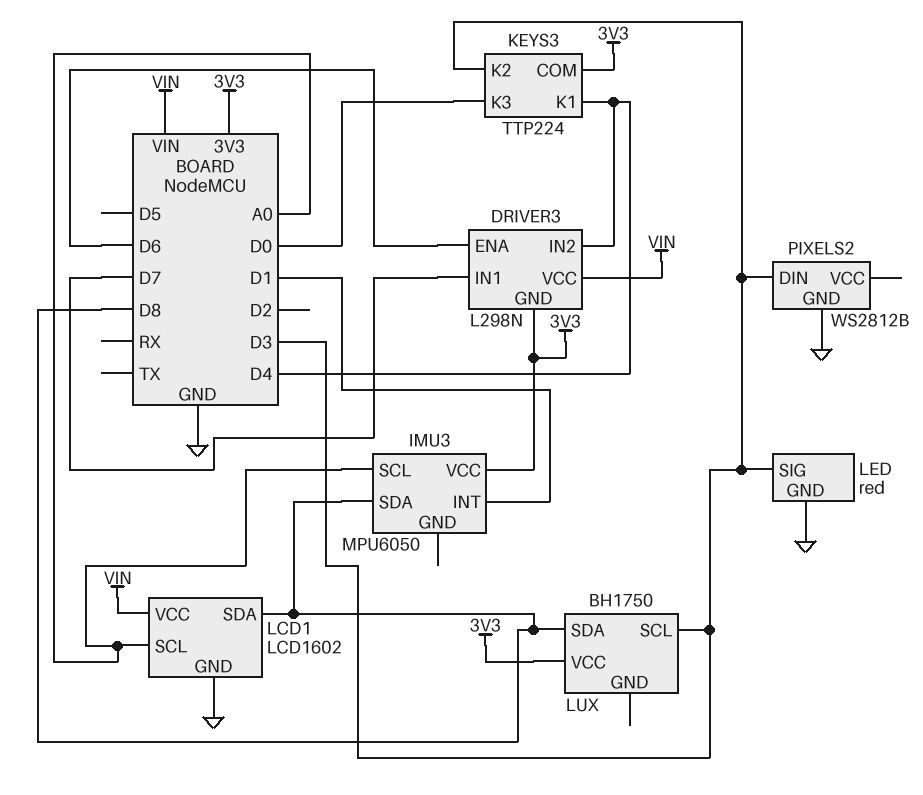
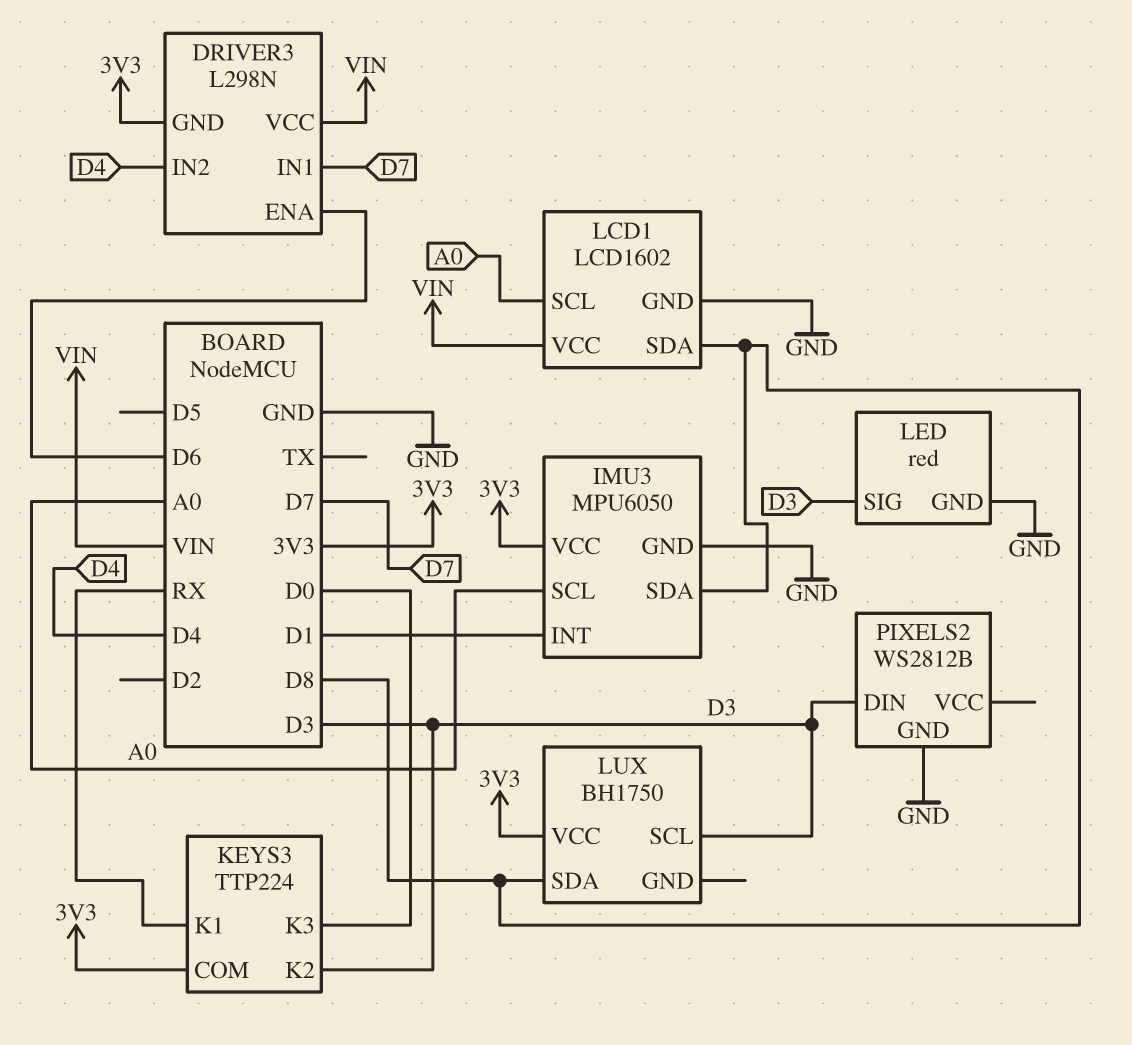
IMU3 pin GND: none -> GND
KEYS3 pin K1: D4 -> RX

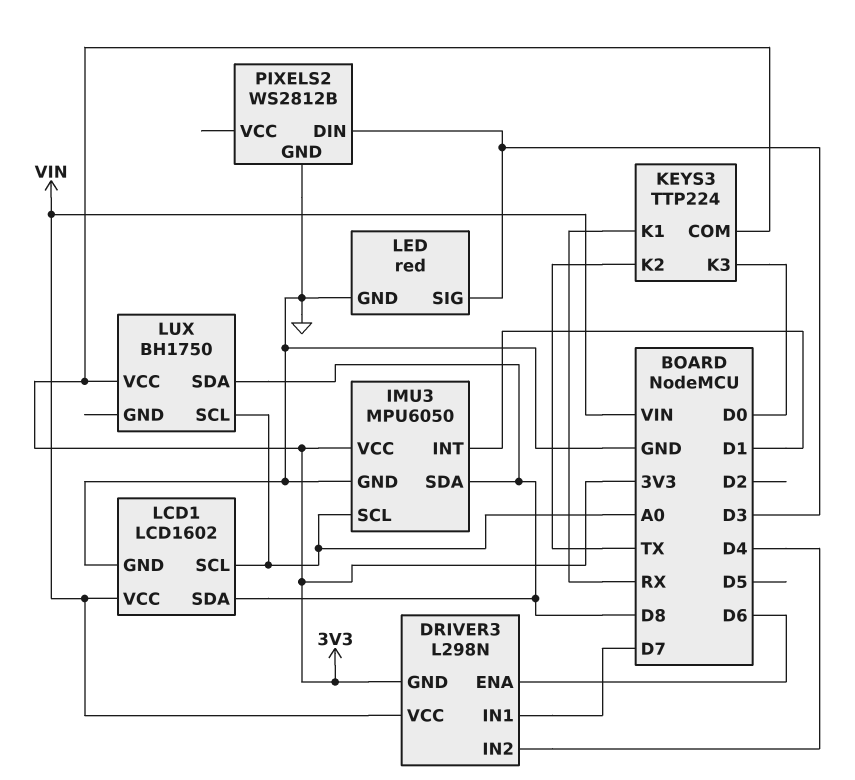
KEYS3 pin K2: D3 -> TX
LUX pin SCL: D3 -> A0

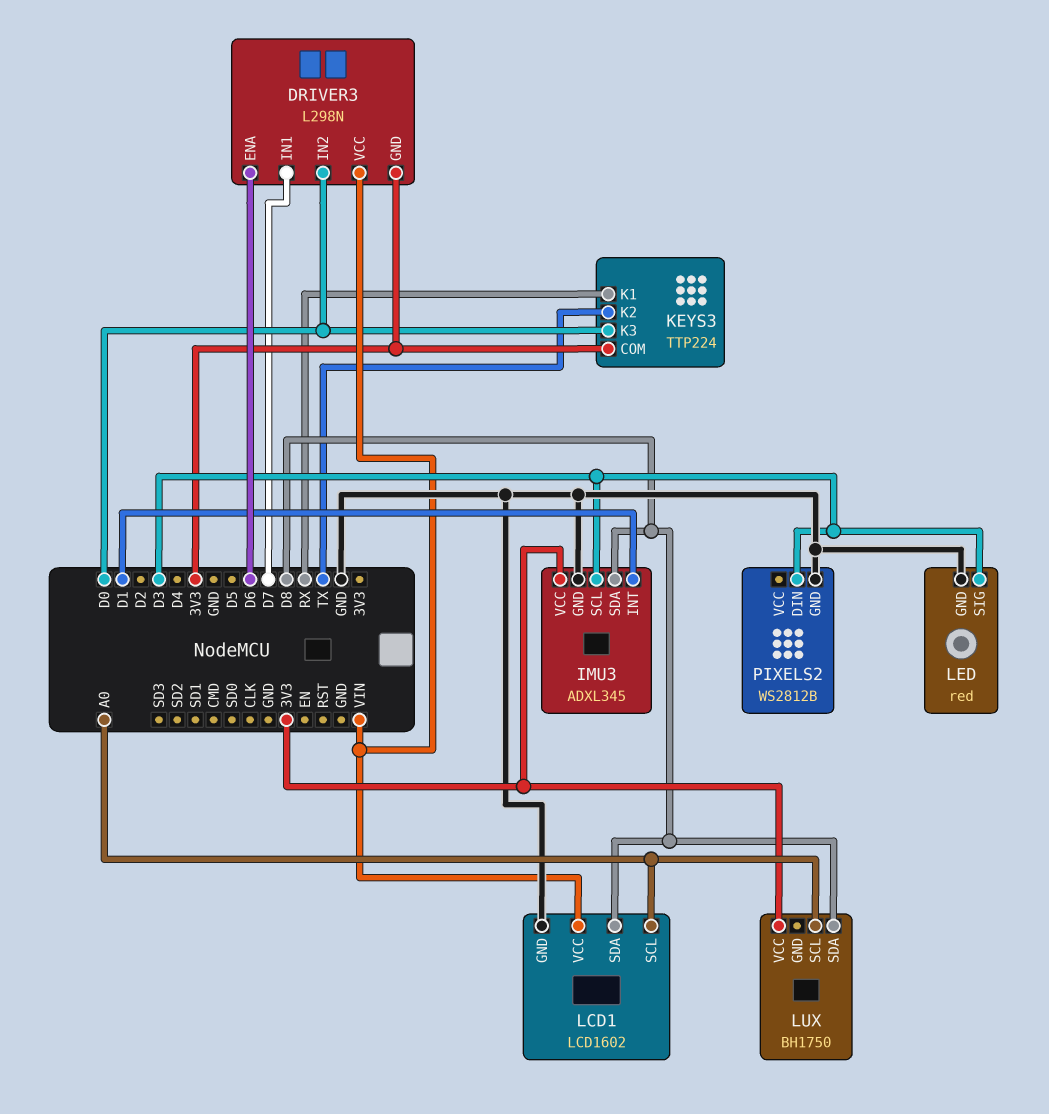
DRIVER3 pin IN2: D4 -> D0
IMU3: MPU6050 -> ADXL345
IMU3 pin SCL: A0 -> D3

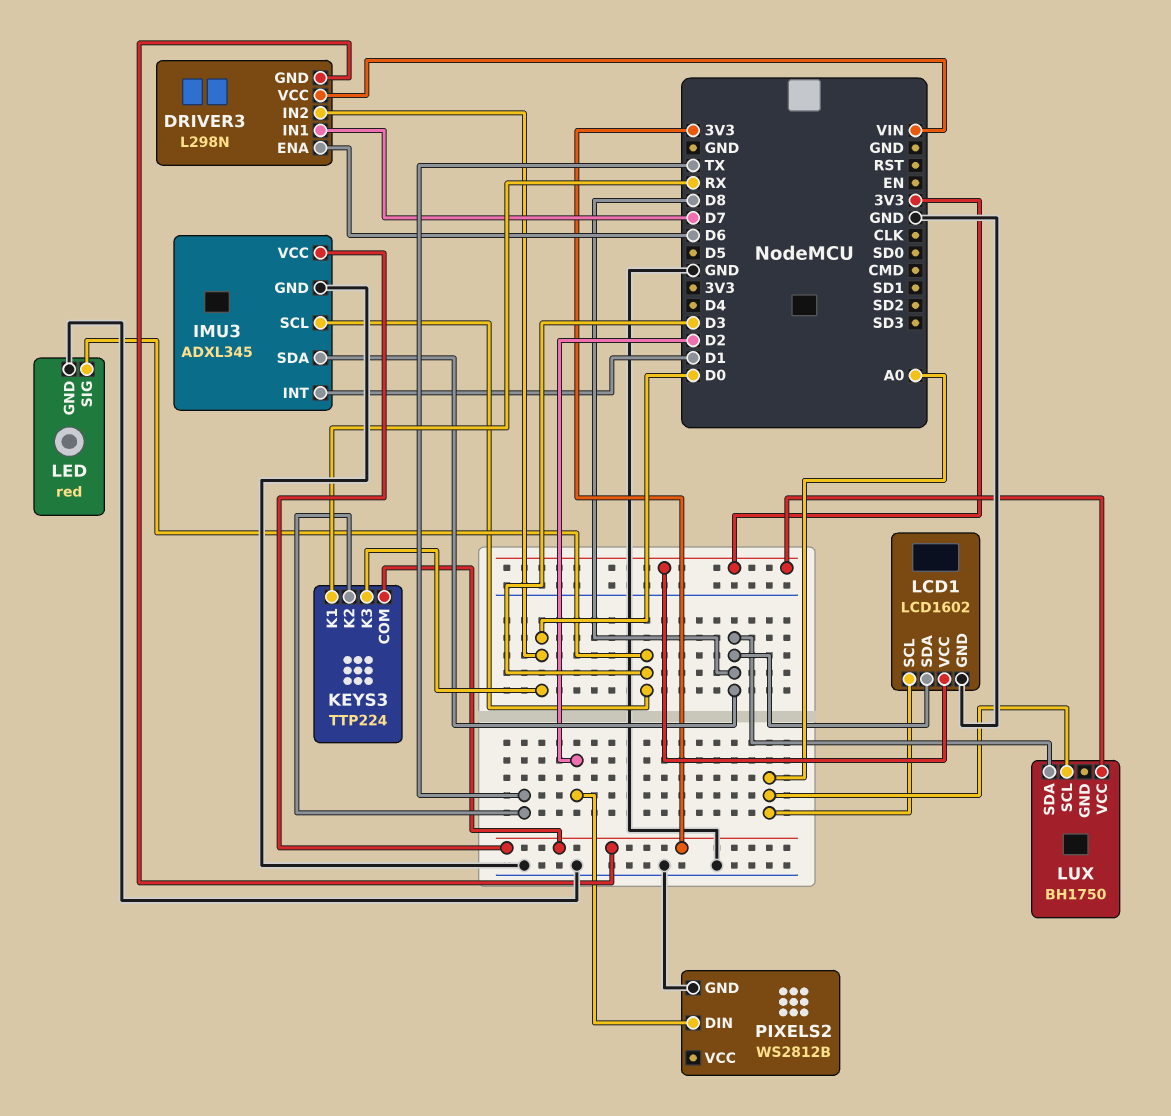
LCD1 pin VCC: VIN -> 3V3
PIXELS2 pin DIN: D3 -> D2

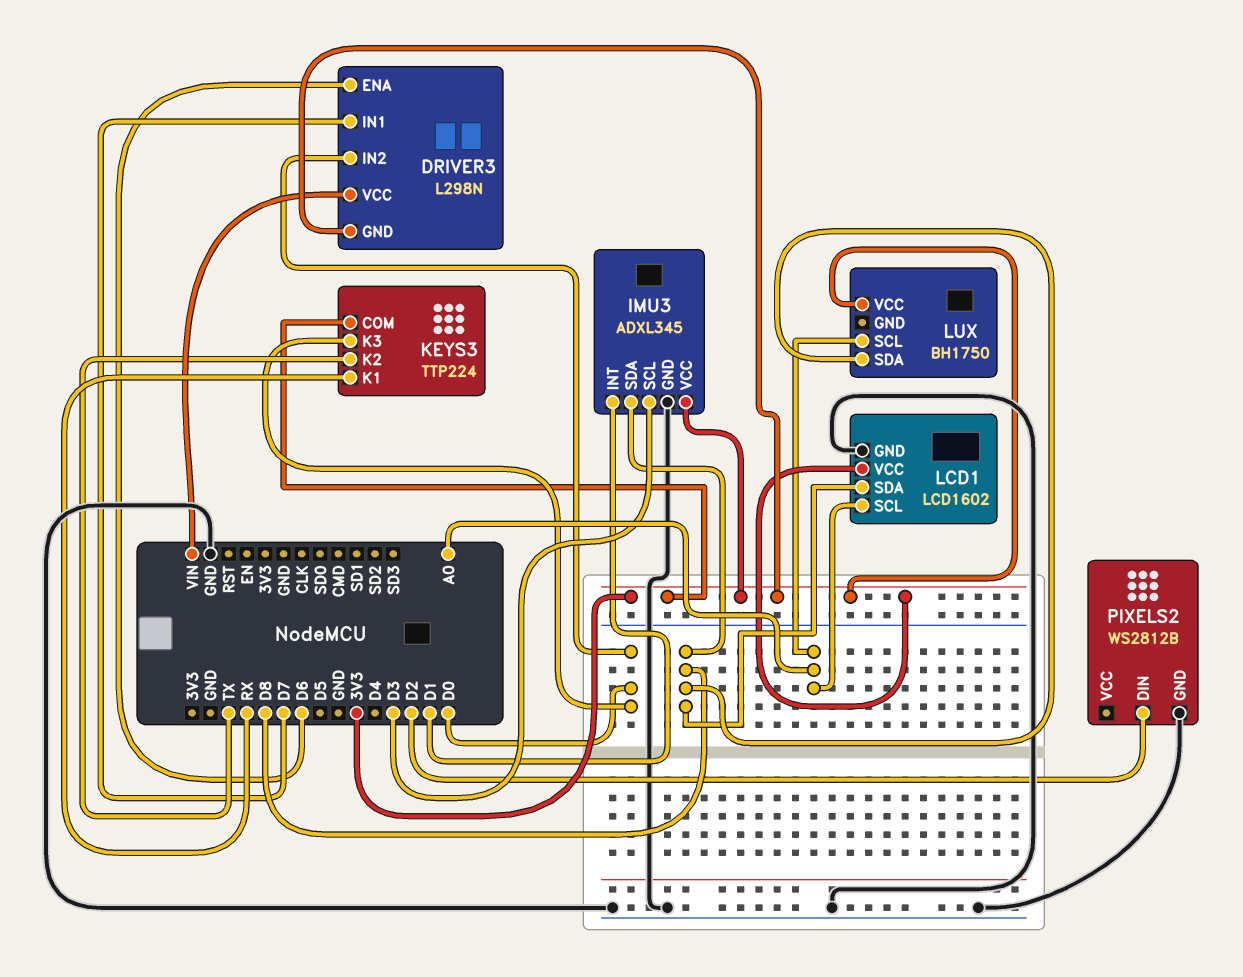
LED: red -> none
LED pin GND: GND -> none
LED pin SIG: D3 -> none

